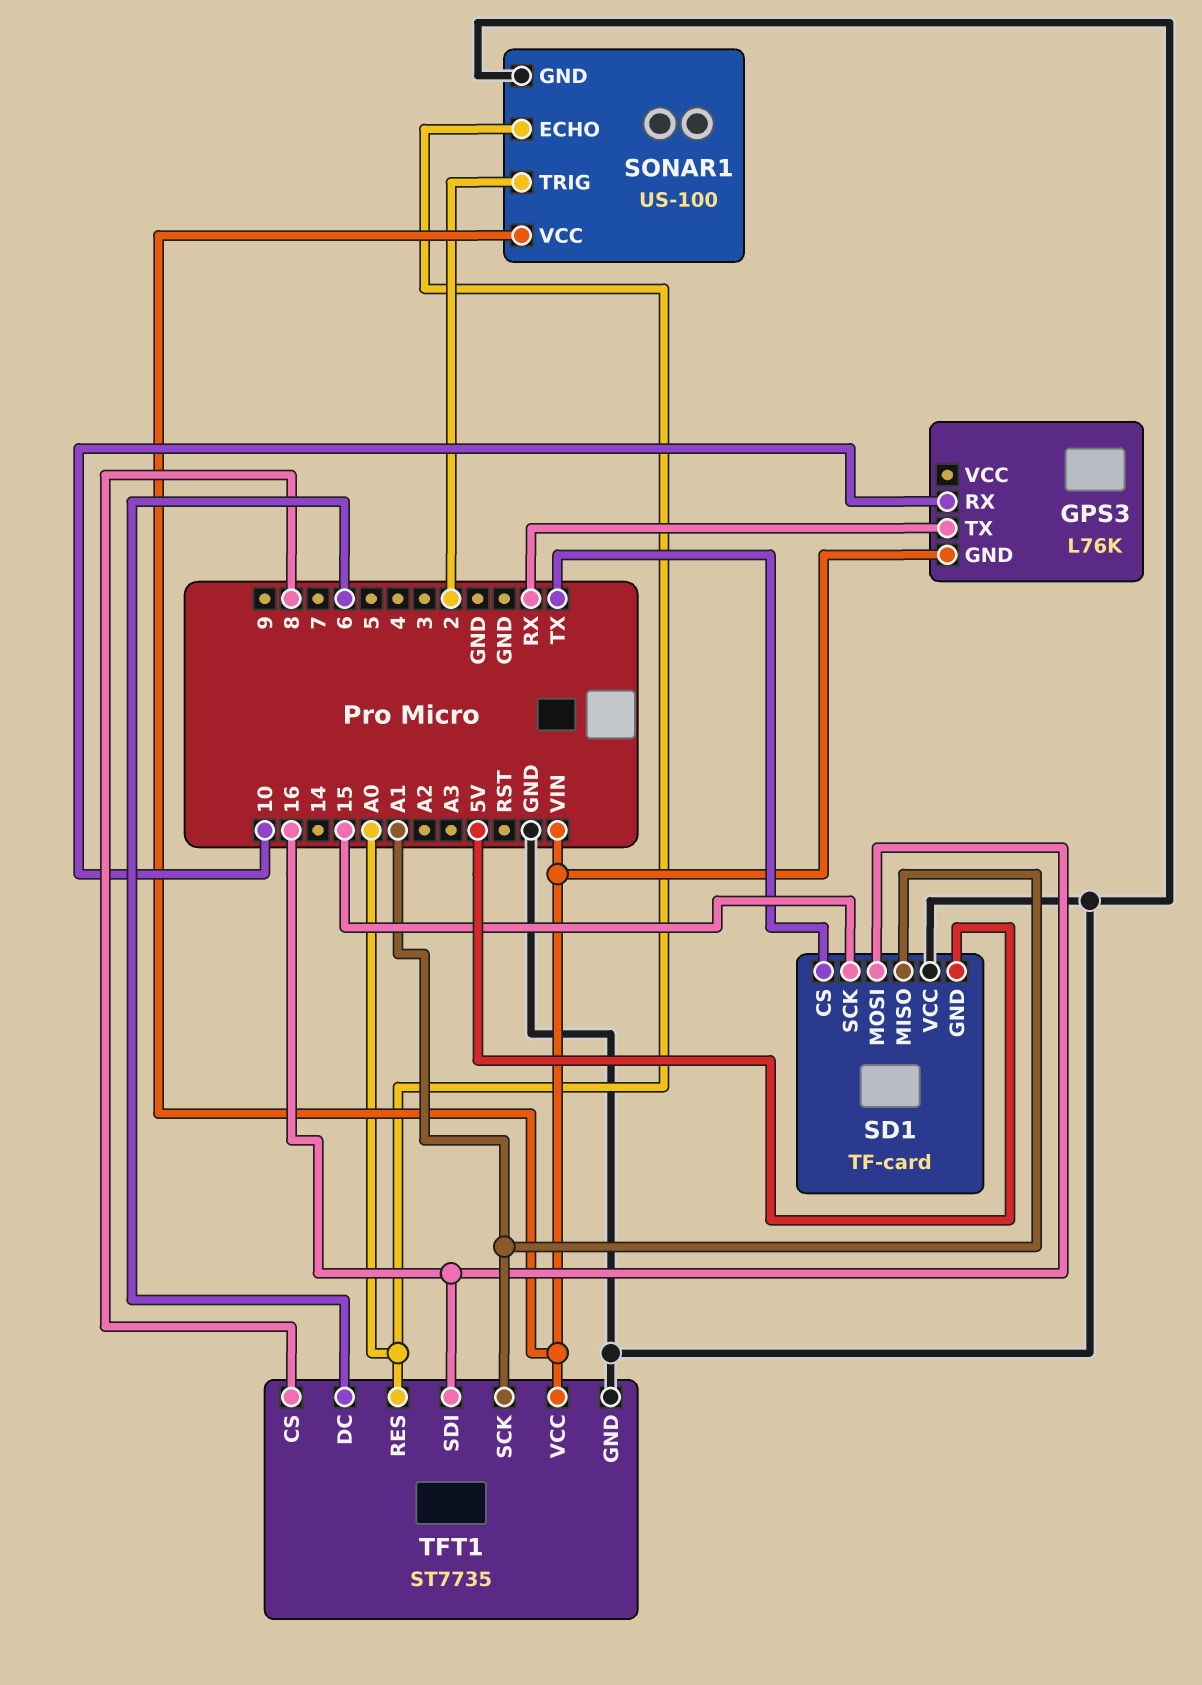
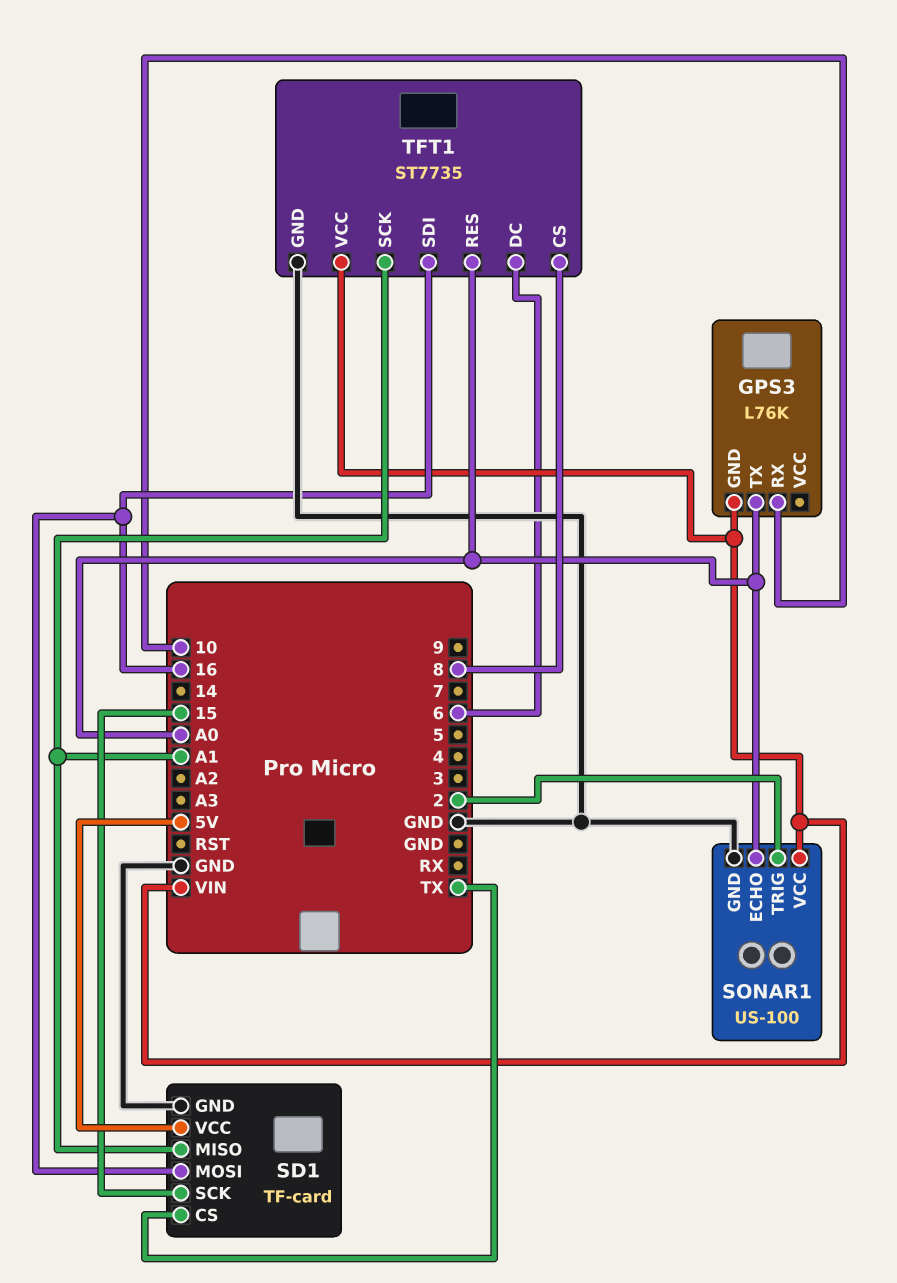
GPS3 pin TX: RX -> A0
SD1 pin GND: 5V -> GND
SD1 pin VCC: GND -> 5V

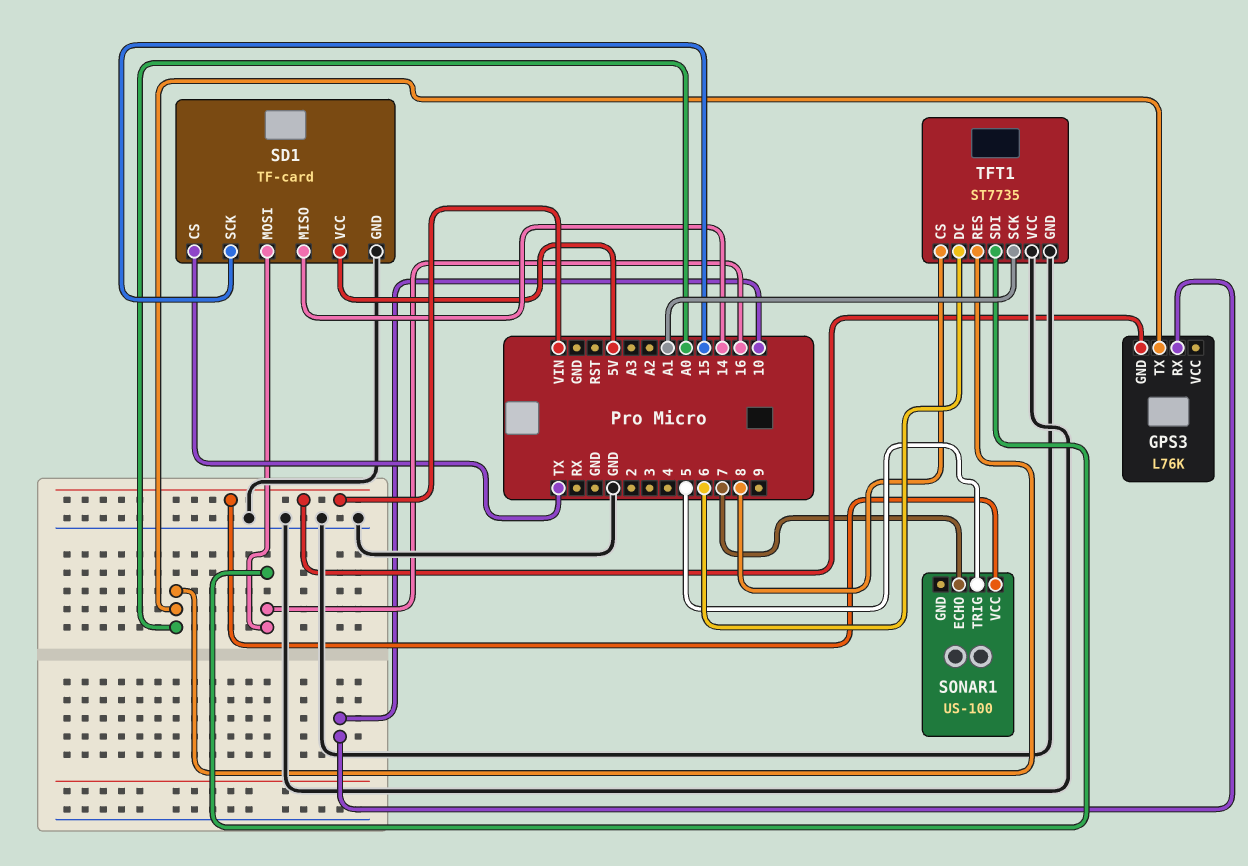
SD1 pin MISO: A1 -> 14
SONAR1 pin ECHO: A0 -> 7
SONAR1 pin GND: GND -> none
SONAR1 pin TRIG: 2 -> 5
TFT1 pin VCC: VIN -> GND

